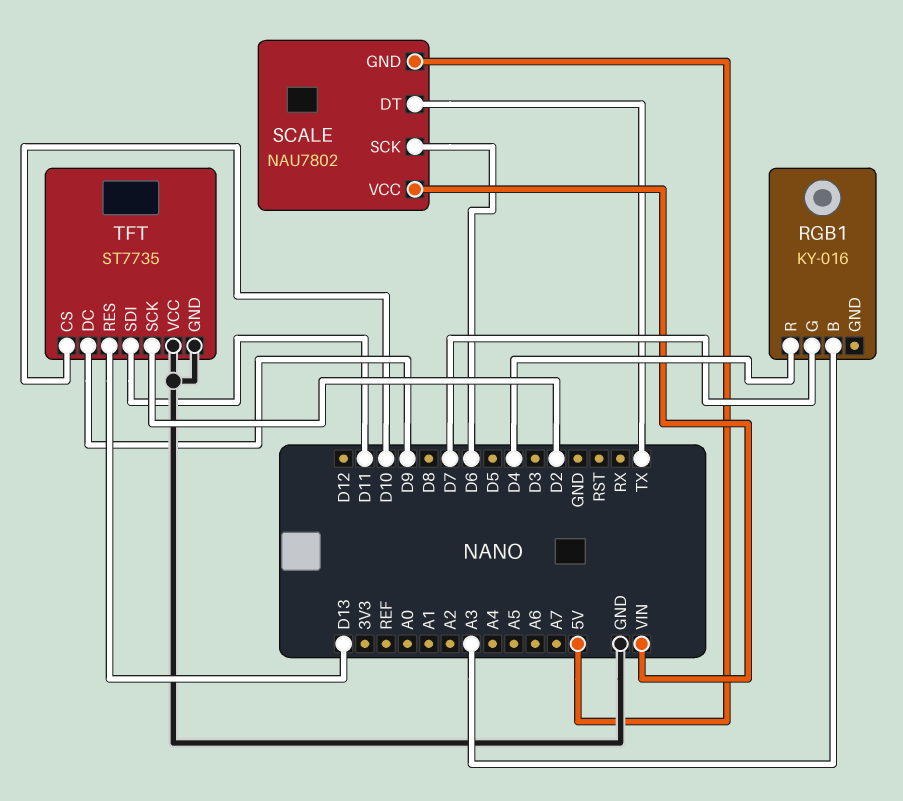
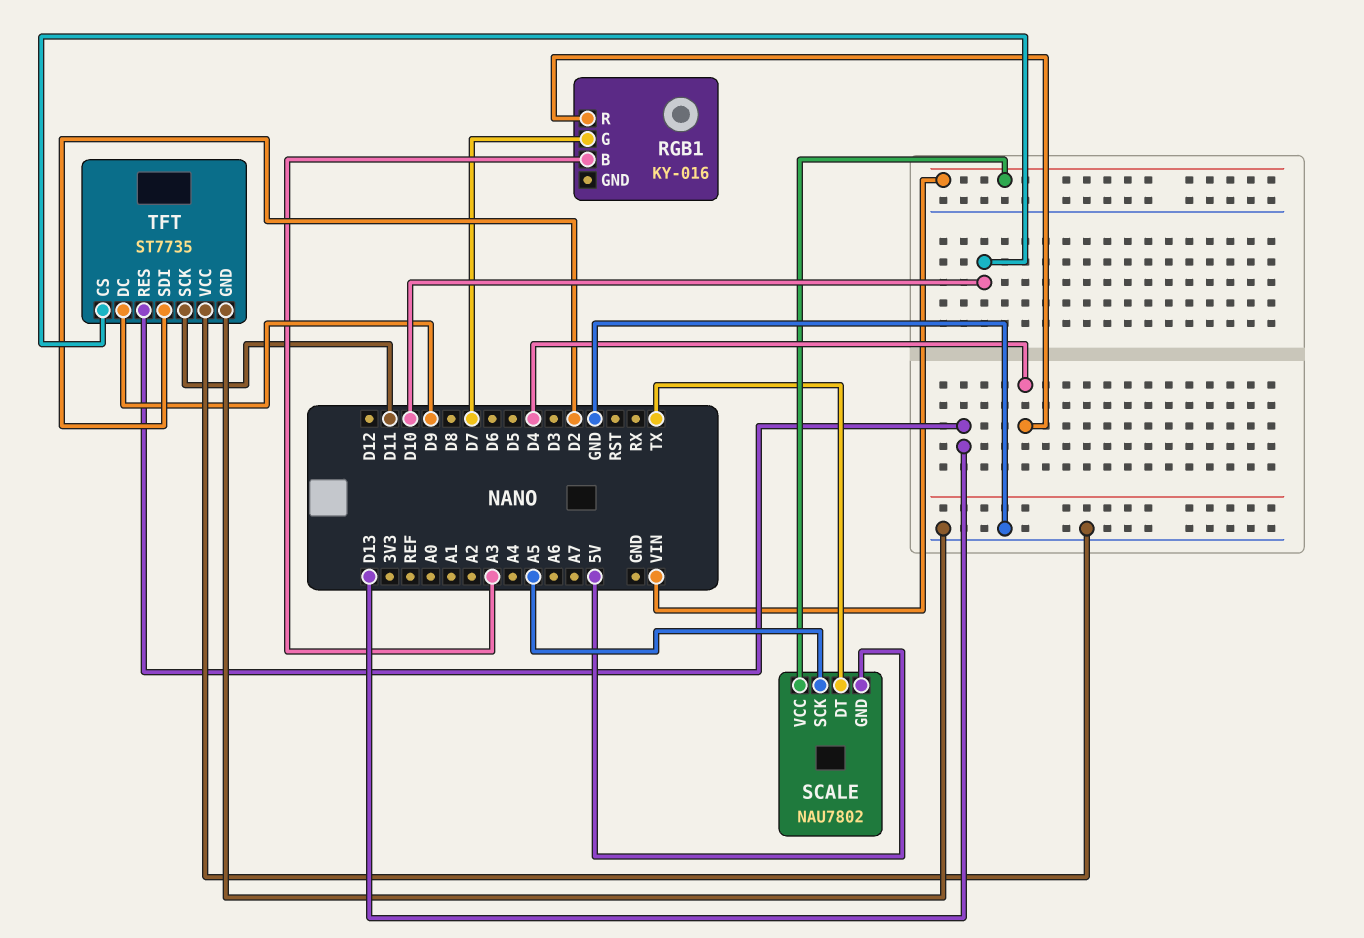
SCALE pin SCK: D6 -> A5
TFT pin SCK: D2 -> D11
TFT pin SDI: D11 -> D2

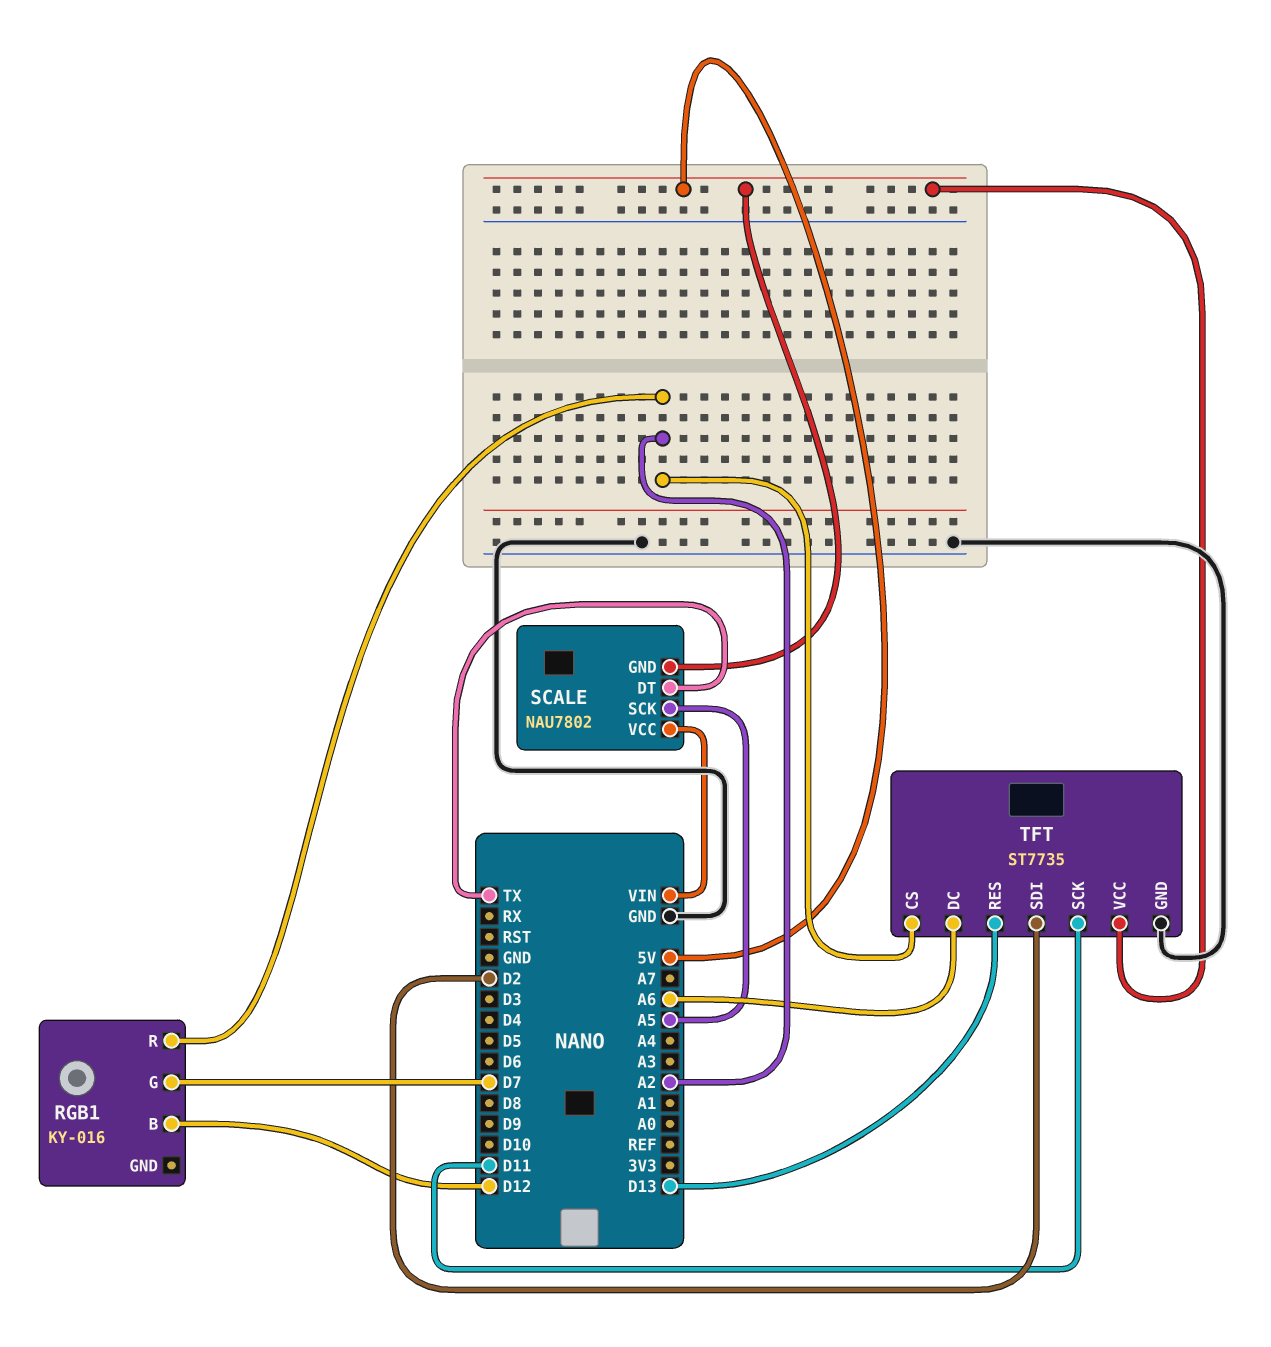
RGB1 pin B: A3 -> D12
RGB1 pin R: D4 -> A2
TFT pin CS: D10 -> A2
TFT pin DC: D9 -> A6
TFT pin VCC: GND -> 5V

